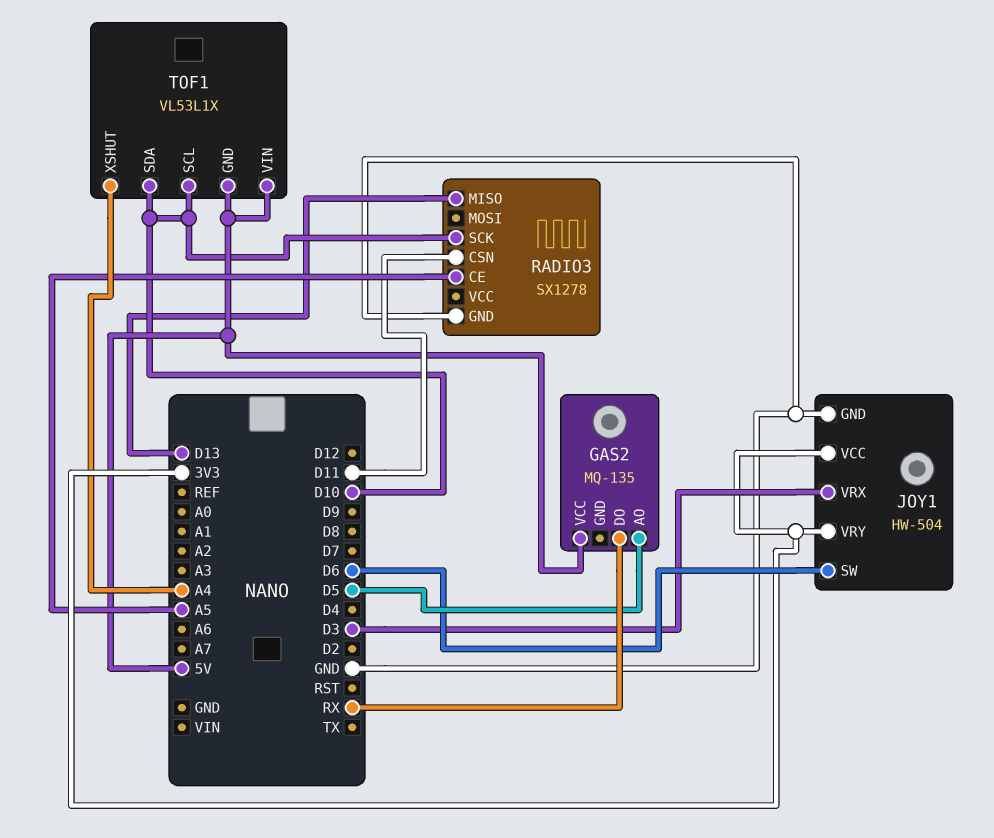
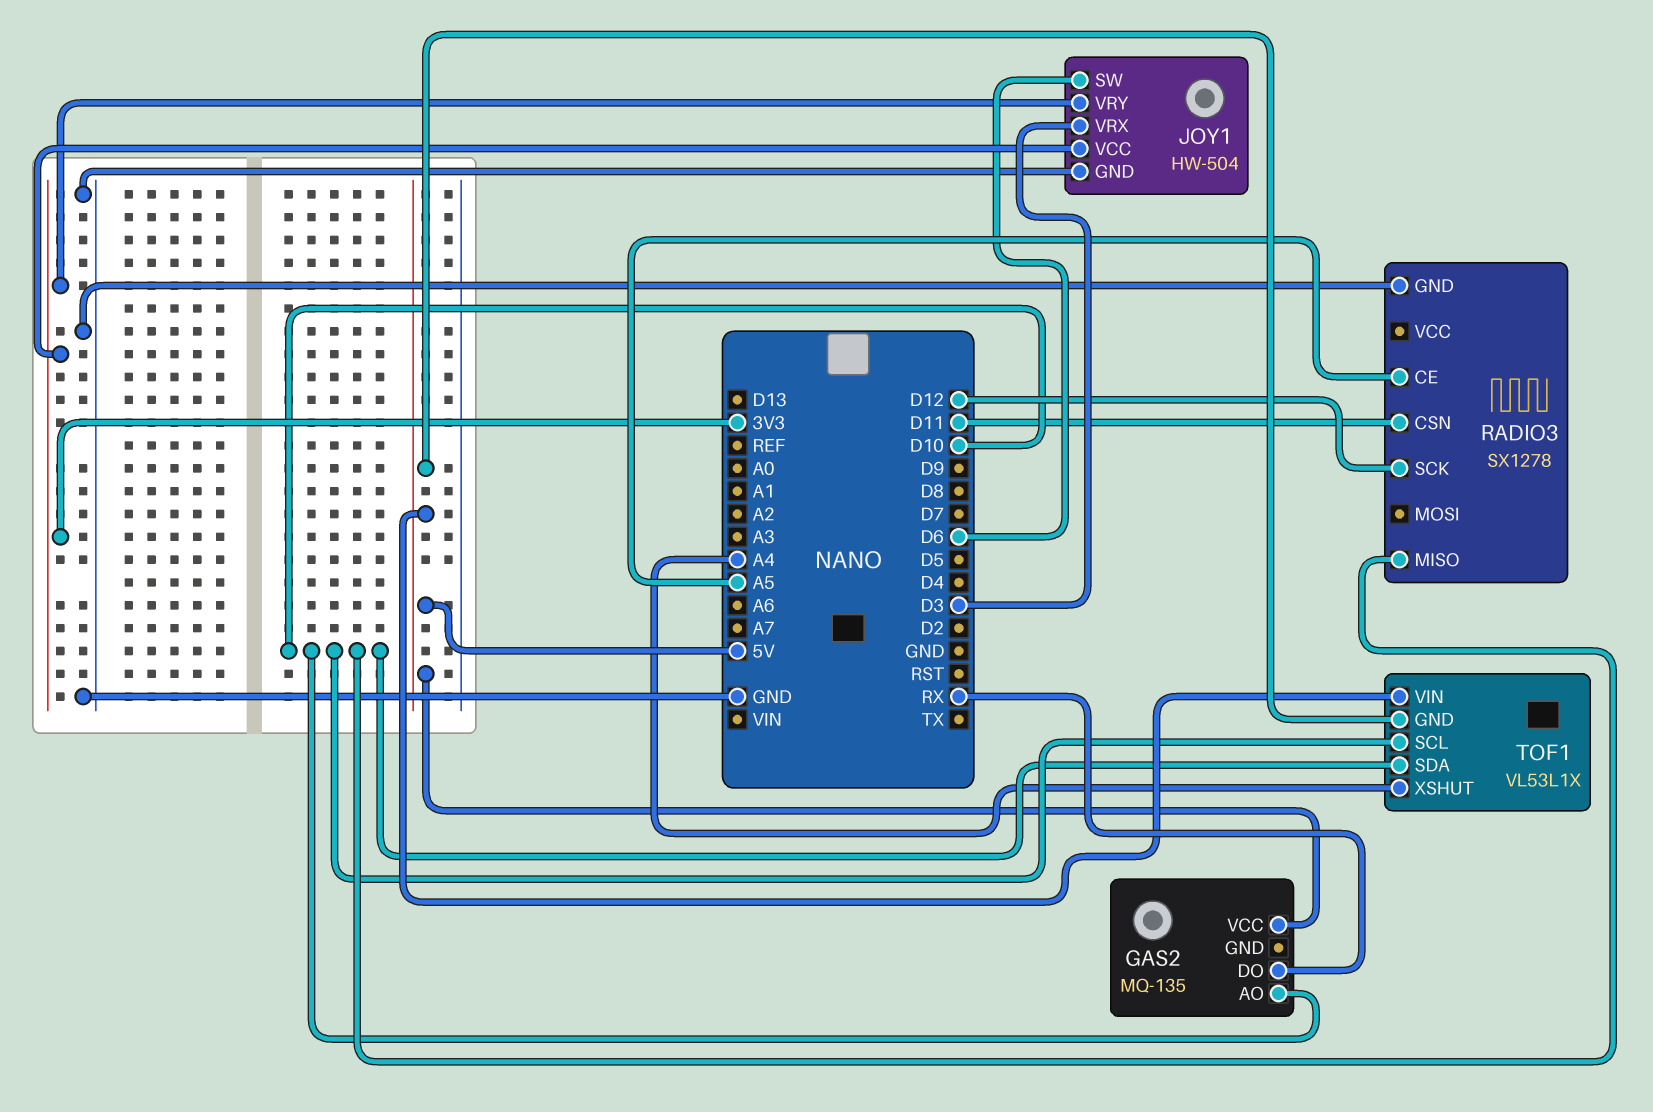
GAS2 pin AO: D5 -> D10
RADIO3 pin MISO: D13 -> D10
RADIO3 pin SCK: D10 -> D12

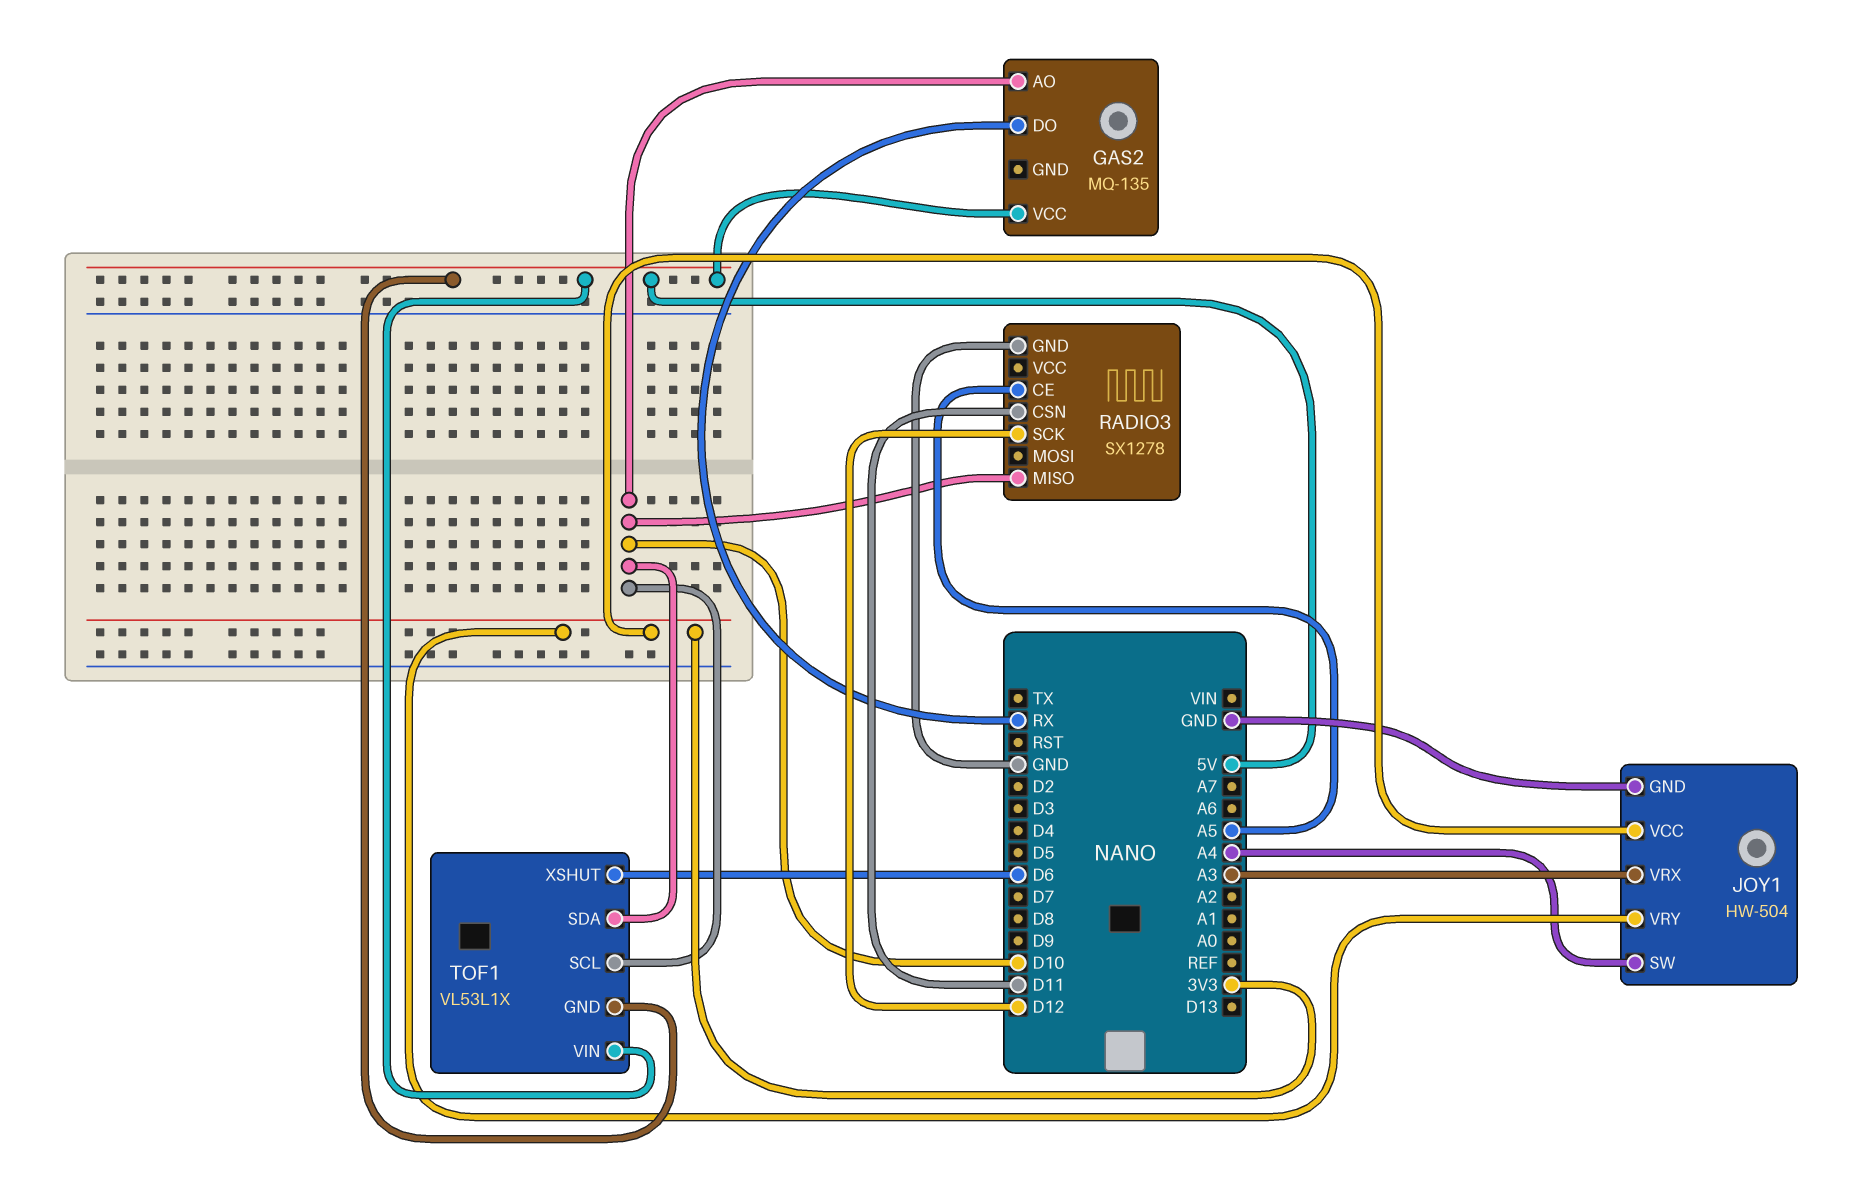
JOY1 pin SW: D6 -> A4
JOY1 pin VRX: D3 -> A3
TOF1 pin XSHUT: A4 -> D6

